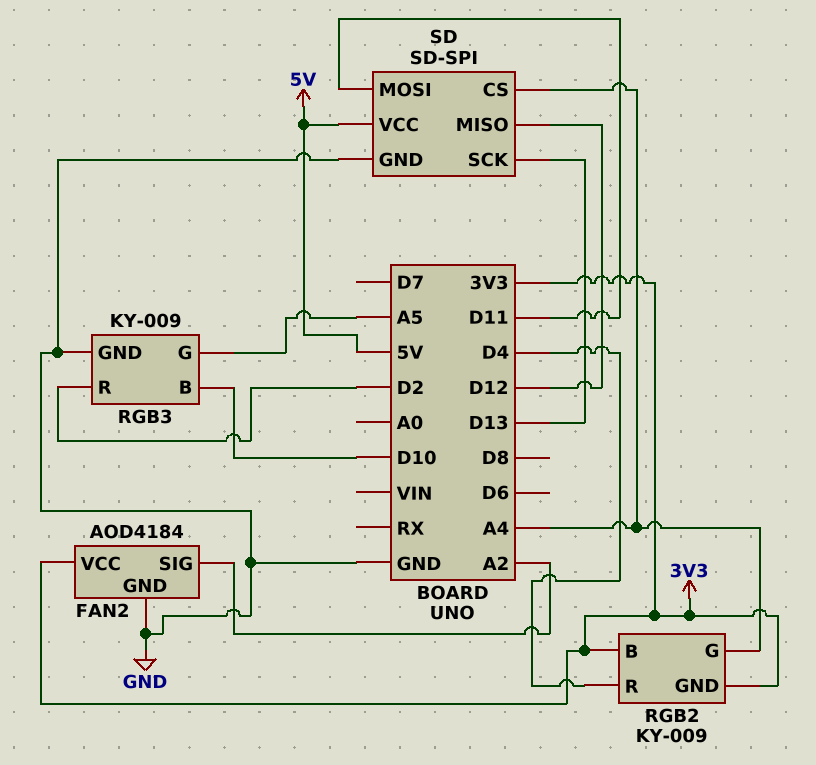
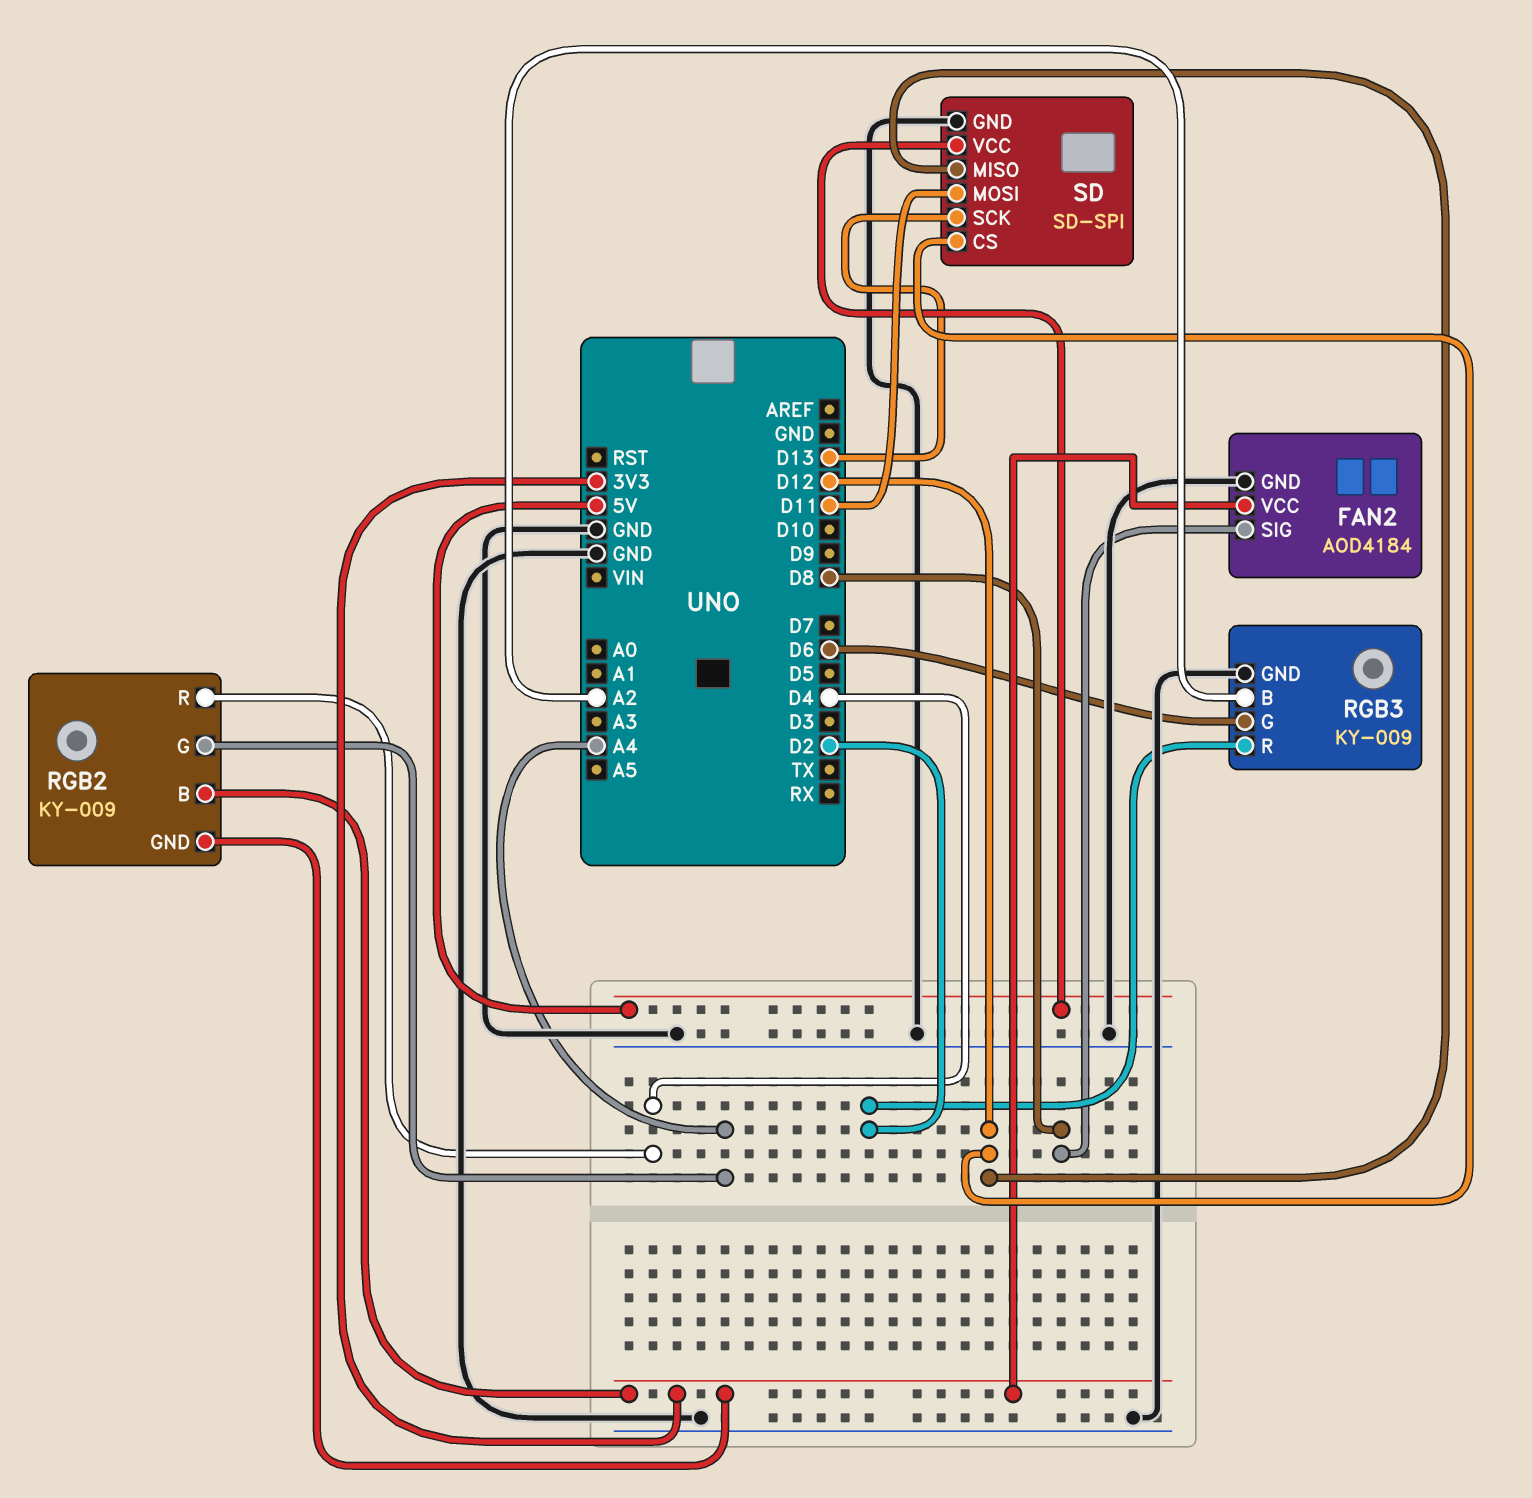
FAN2 pin SIG: A2 -> D8
RGB3 pin B: D10 -> A2
RGB3 pin G: A5 -> D6
SD pin CS: A4 -> D12

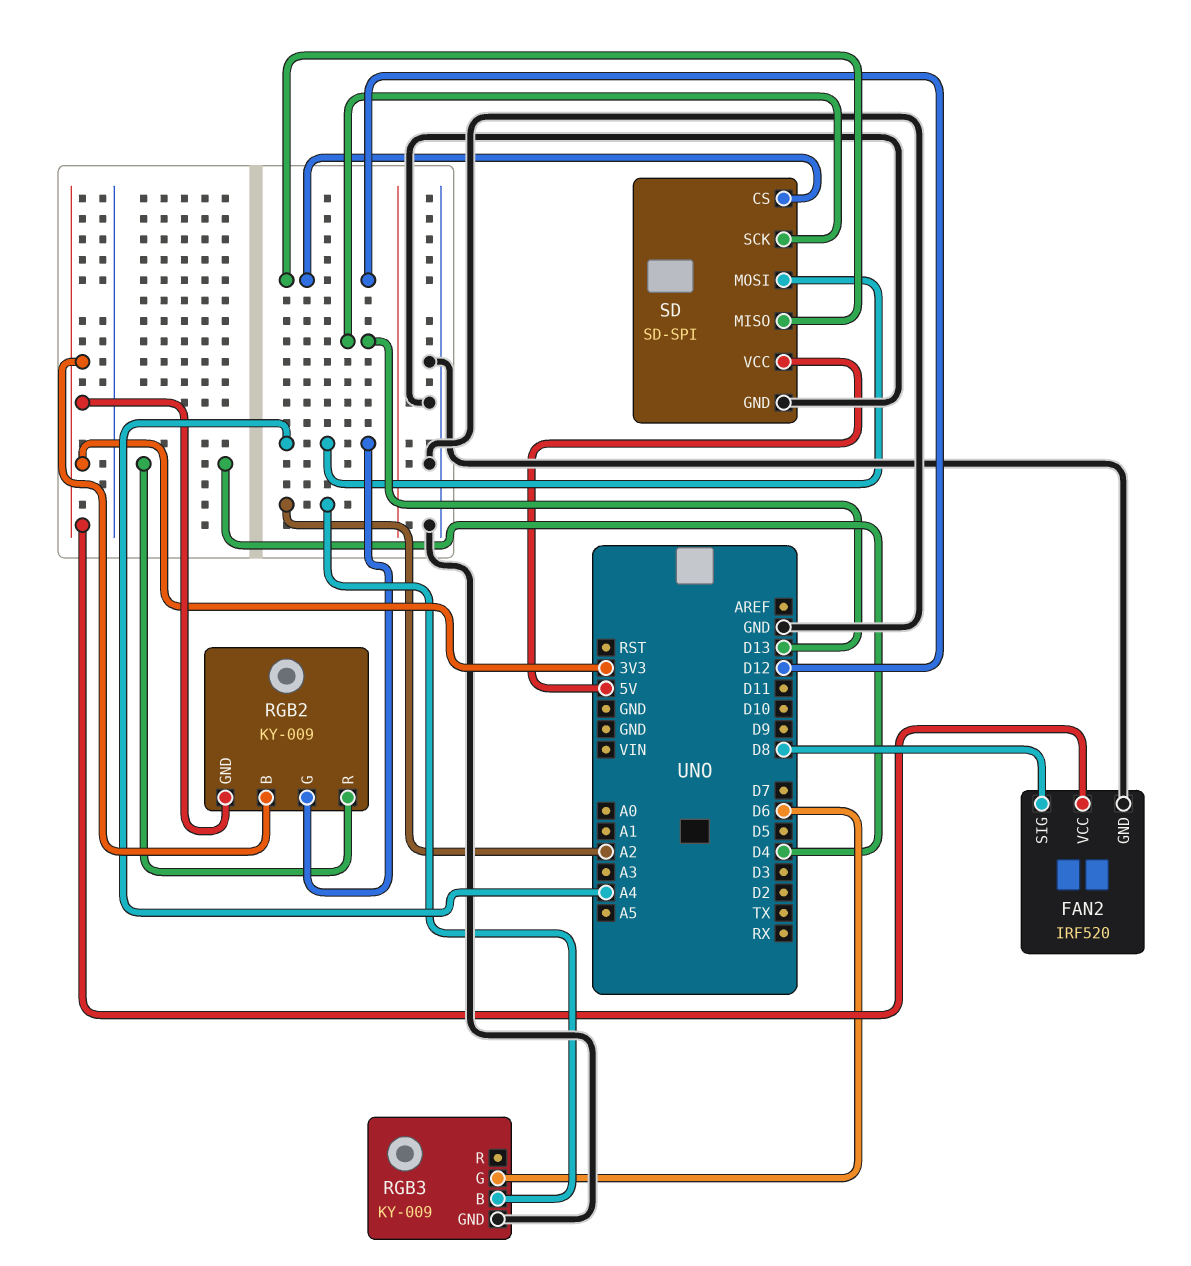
FAN2: AOD4184 -> IRF520
RGB3 pin R: D2 -> none
SD pin MOSI: D11 -> A4

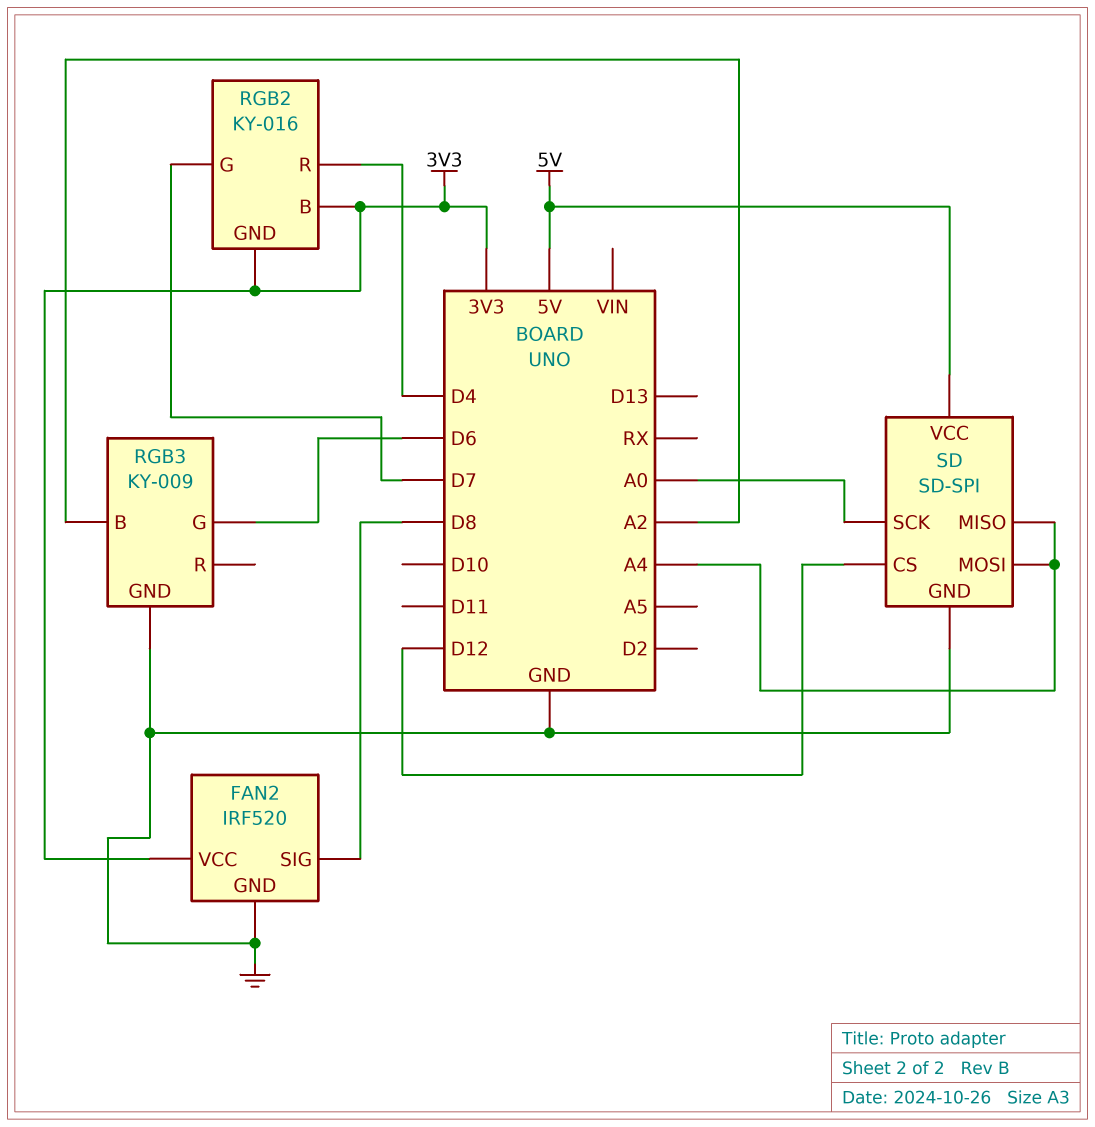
RGB2: KY-009 -> KY-016
RGB2 pin G: A4 -> D7
SD pin MISO: D12 -> A4
SD pin SCK: D13 -> A0

